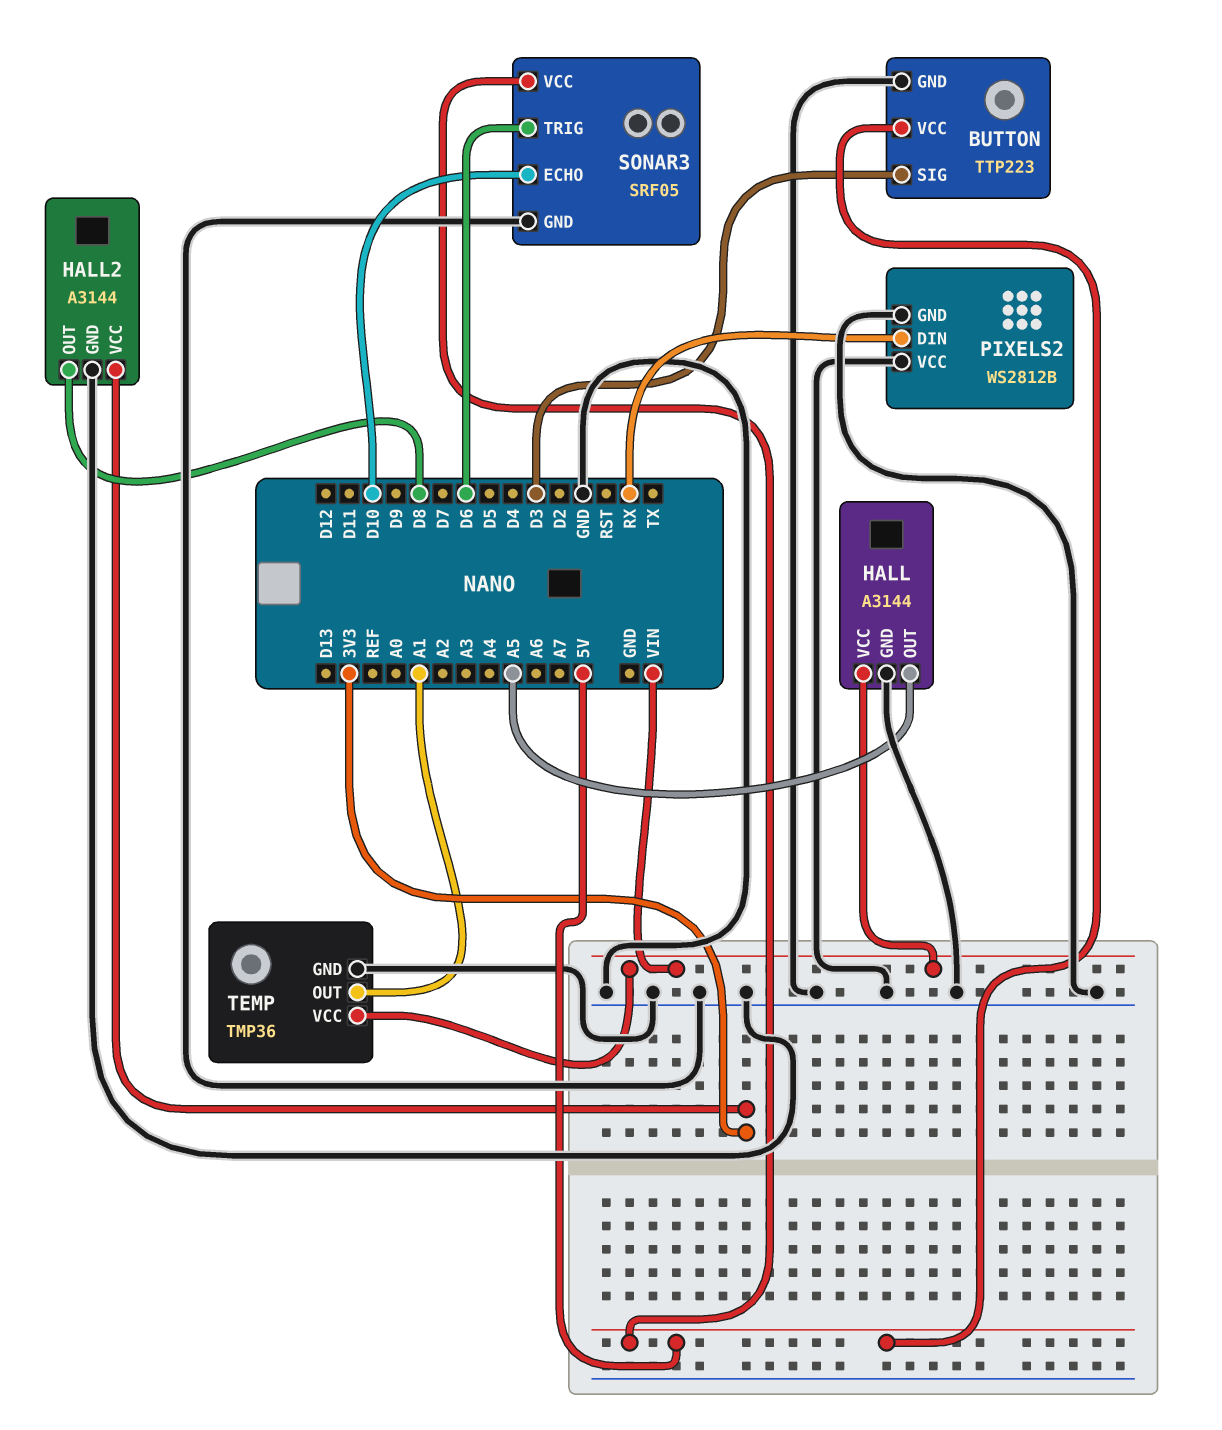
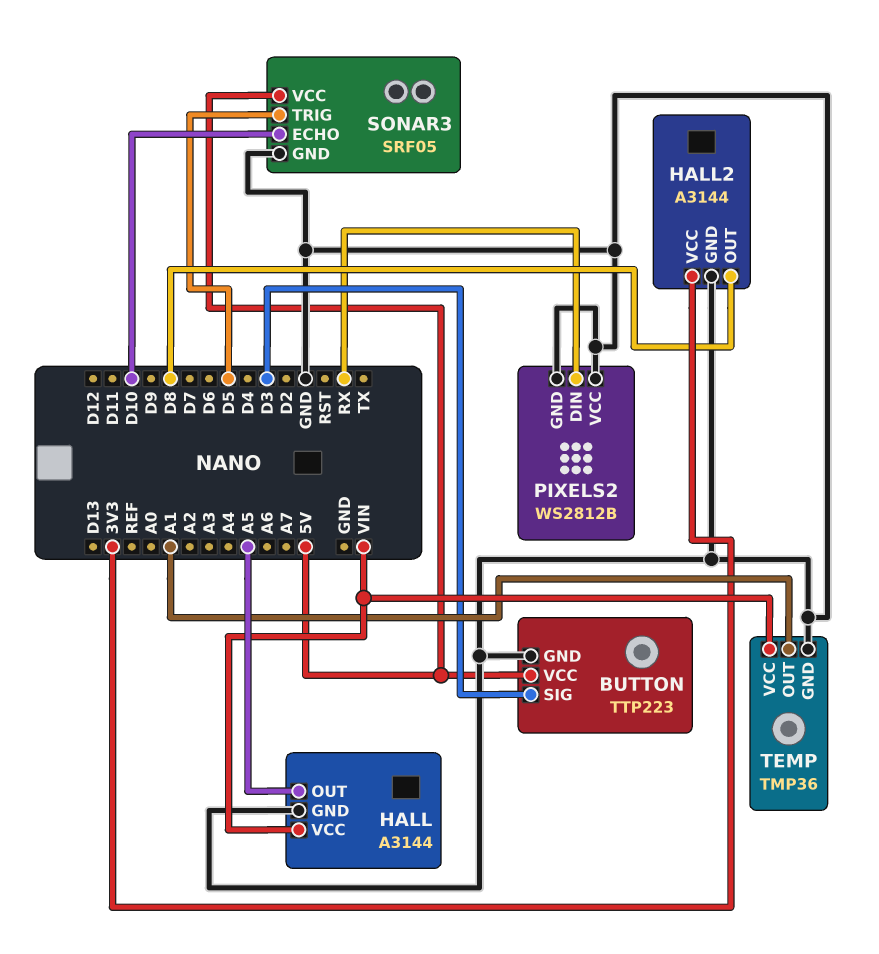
SONAR3 pin TRIG: D6 -> D5

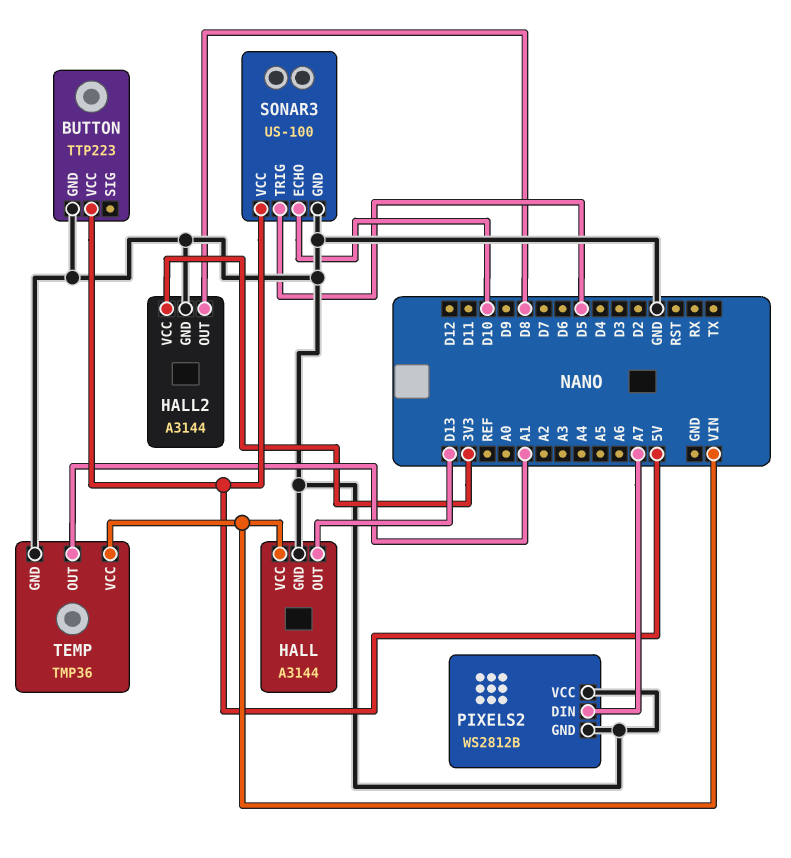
BUTTON pin SIG: D3 -> none
HALL pin OUT: A5 -> D13
PIXELS2 pin DIN: RX -> A7
SONAR3: SRF05 -> US-100

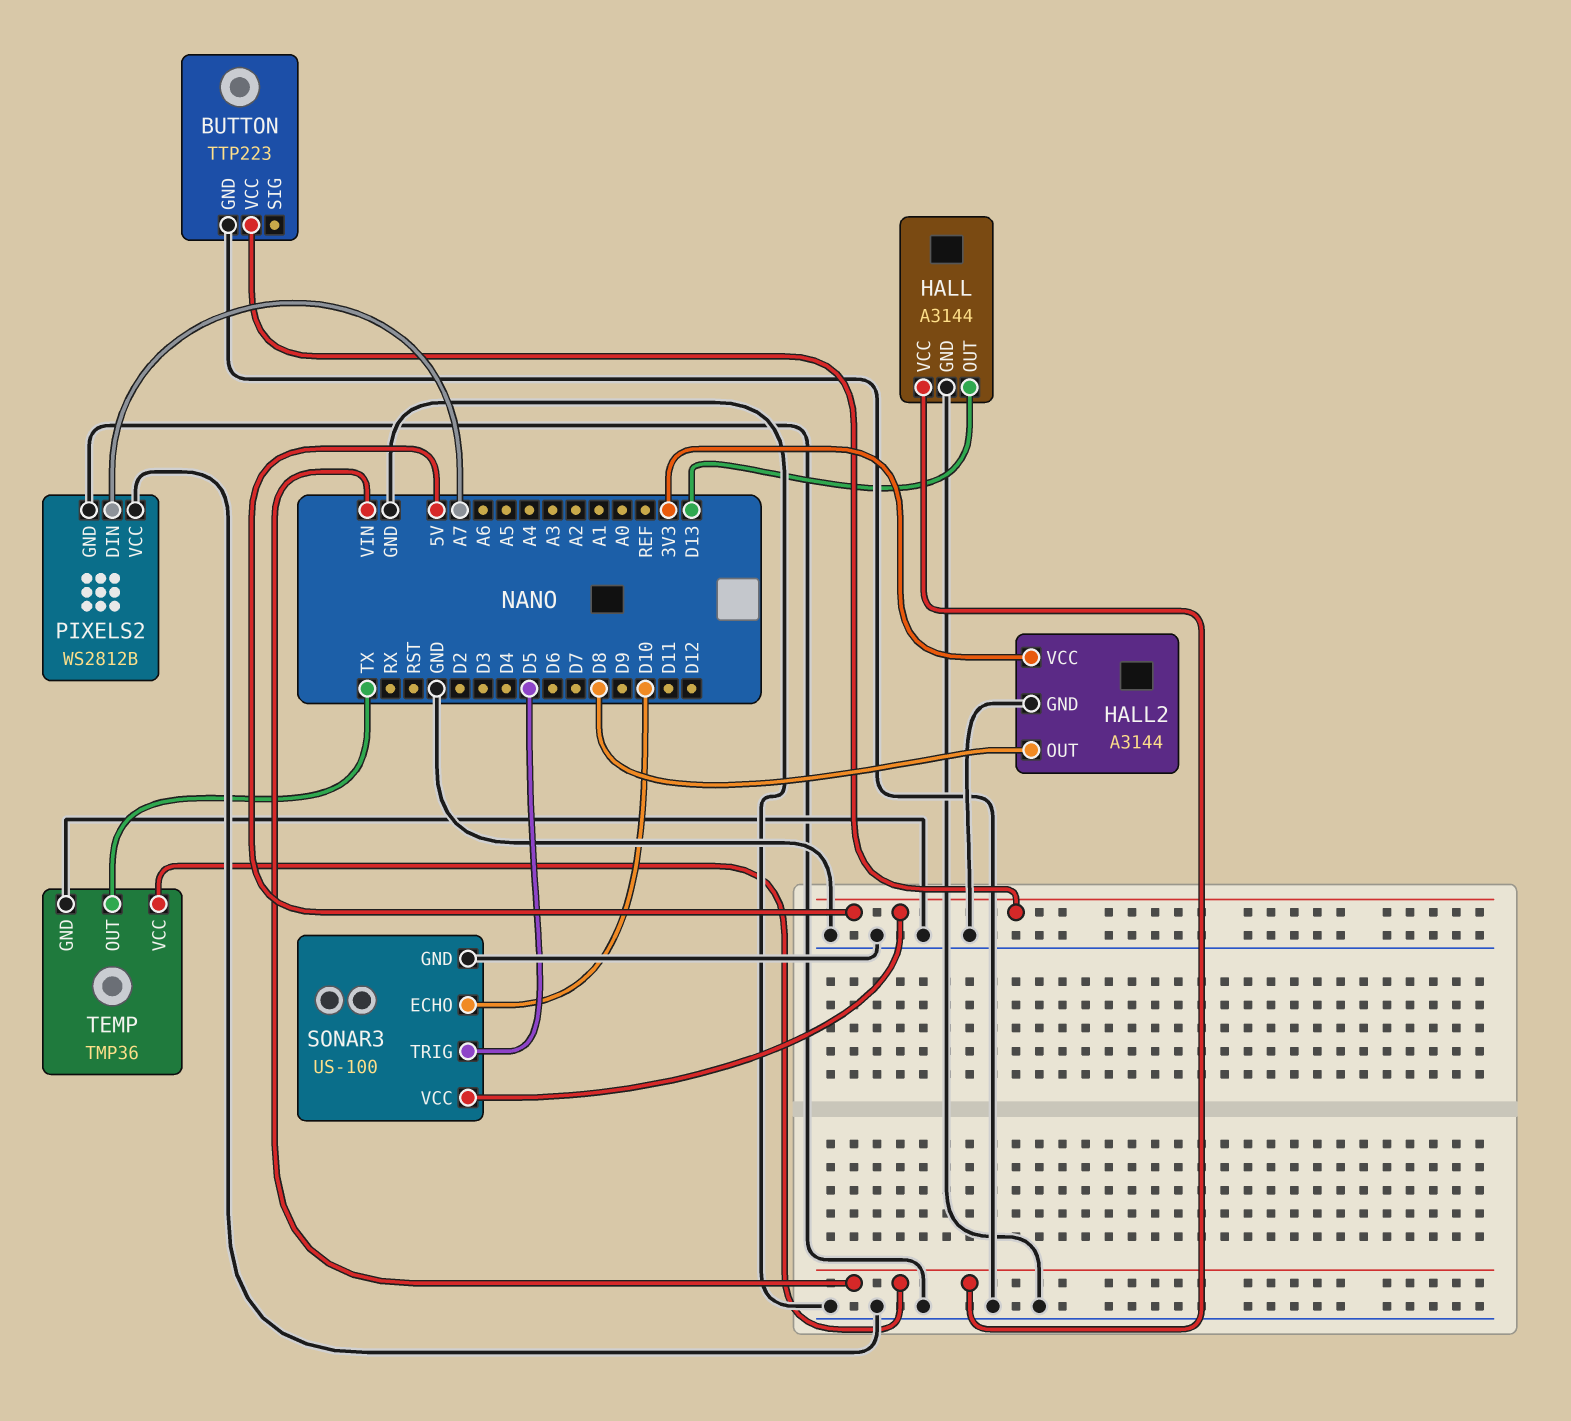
TEMP pin OUT: A1 -> TX

